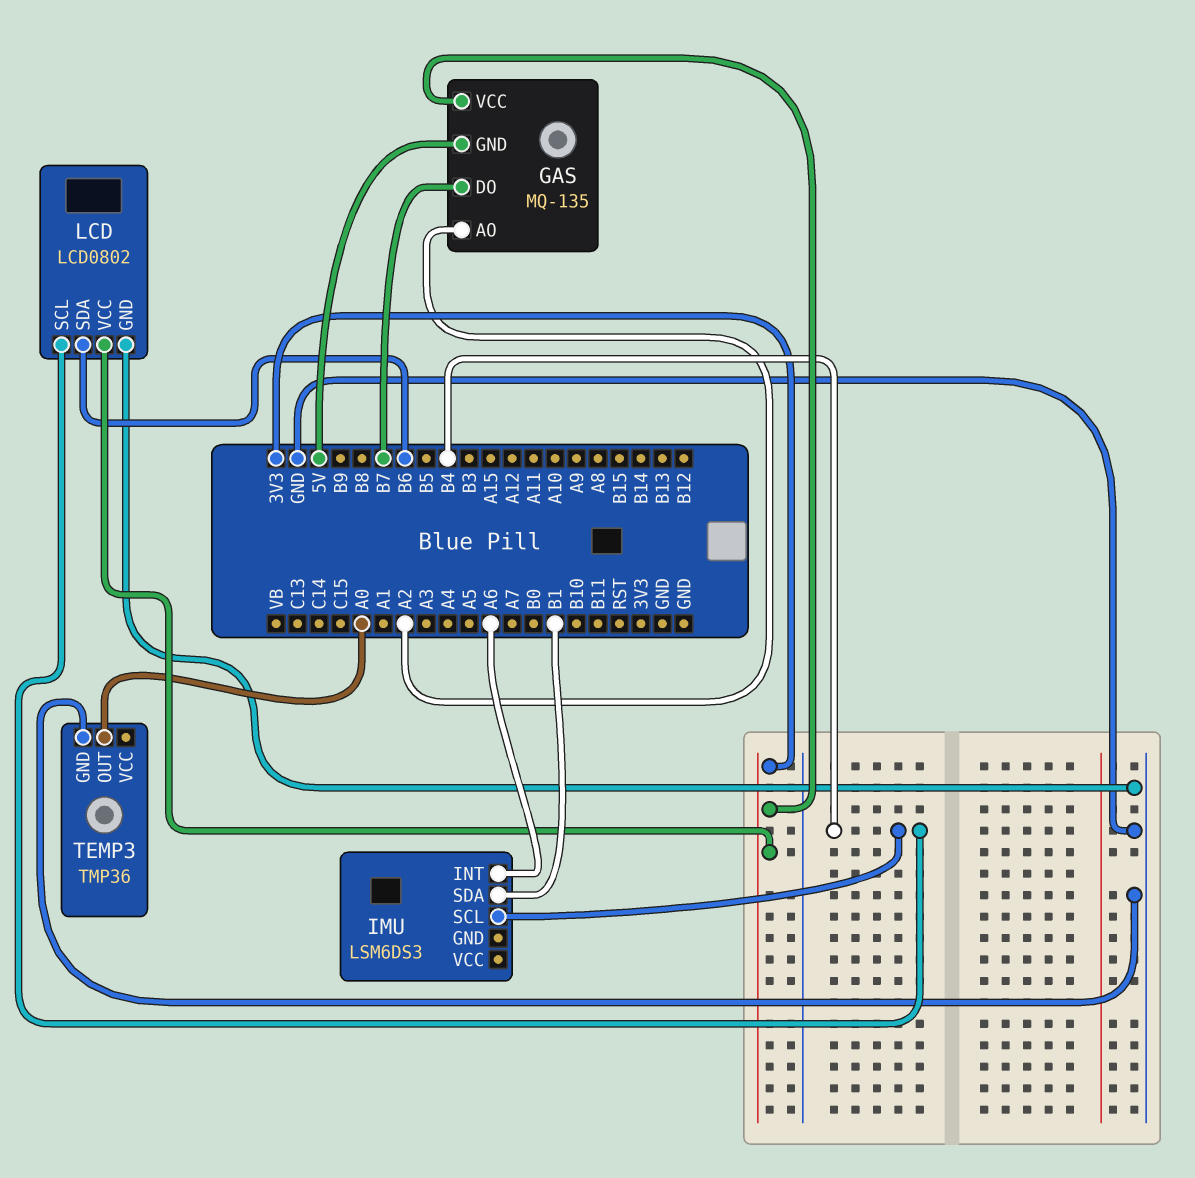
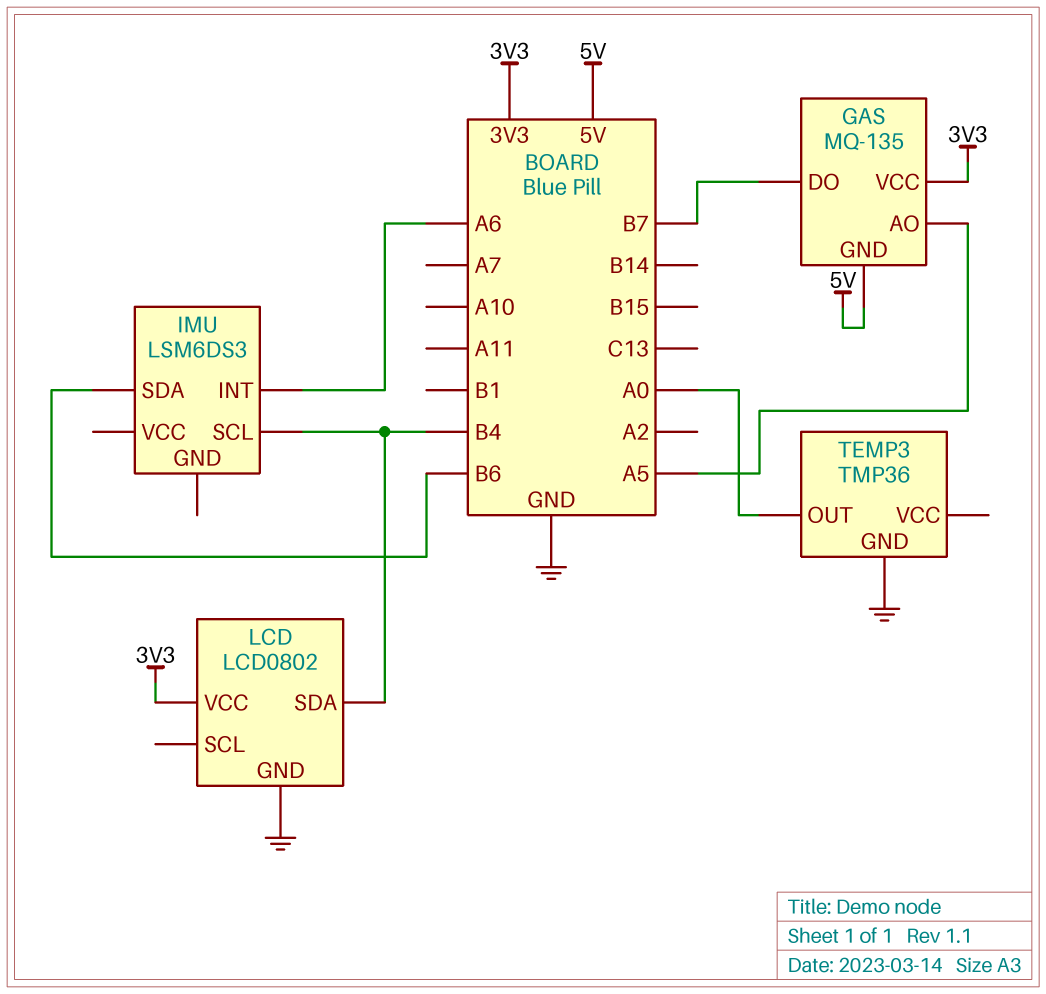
GAS pin AO: A2 -> A5
IMU pin SDA: B1 -> B6
LCD pin SCL: B4 -> none
LCD pin SDA: B6 -> B4

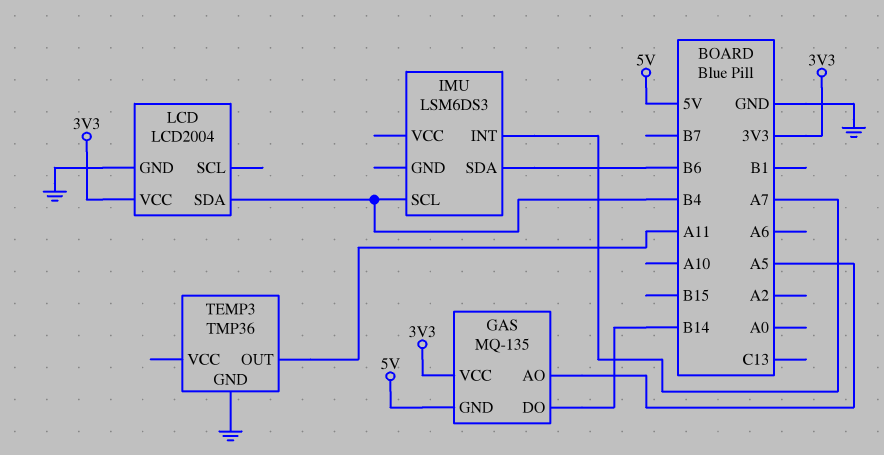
GAS pin DO: B7 -> B14
IMU pin INT: A6 -> A7
LCD: LCD0802 -> LCD2004
TEMP3 pin OUT: A0 -> A11

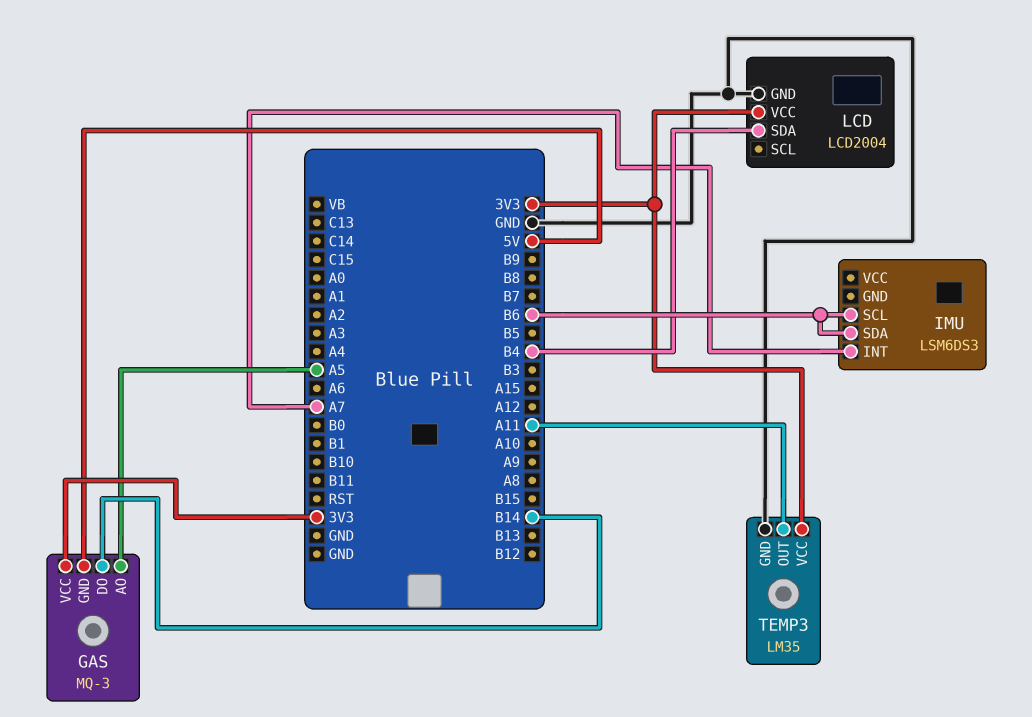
GAS: MQ-135 -> MQ-3
IMU pin SCL: B4 -> B6
TEMP3: TMP36 -> LM35
TEMP3 pin VCC: none -> 3V3

